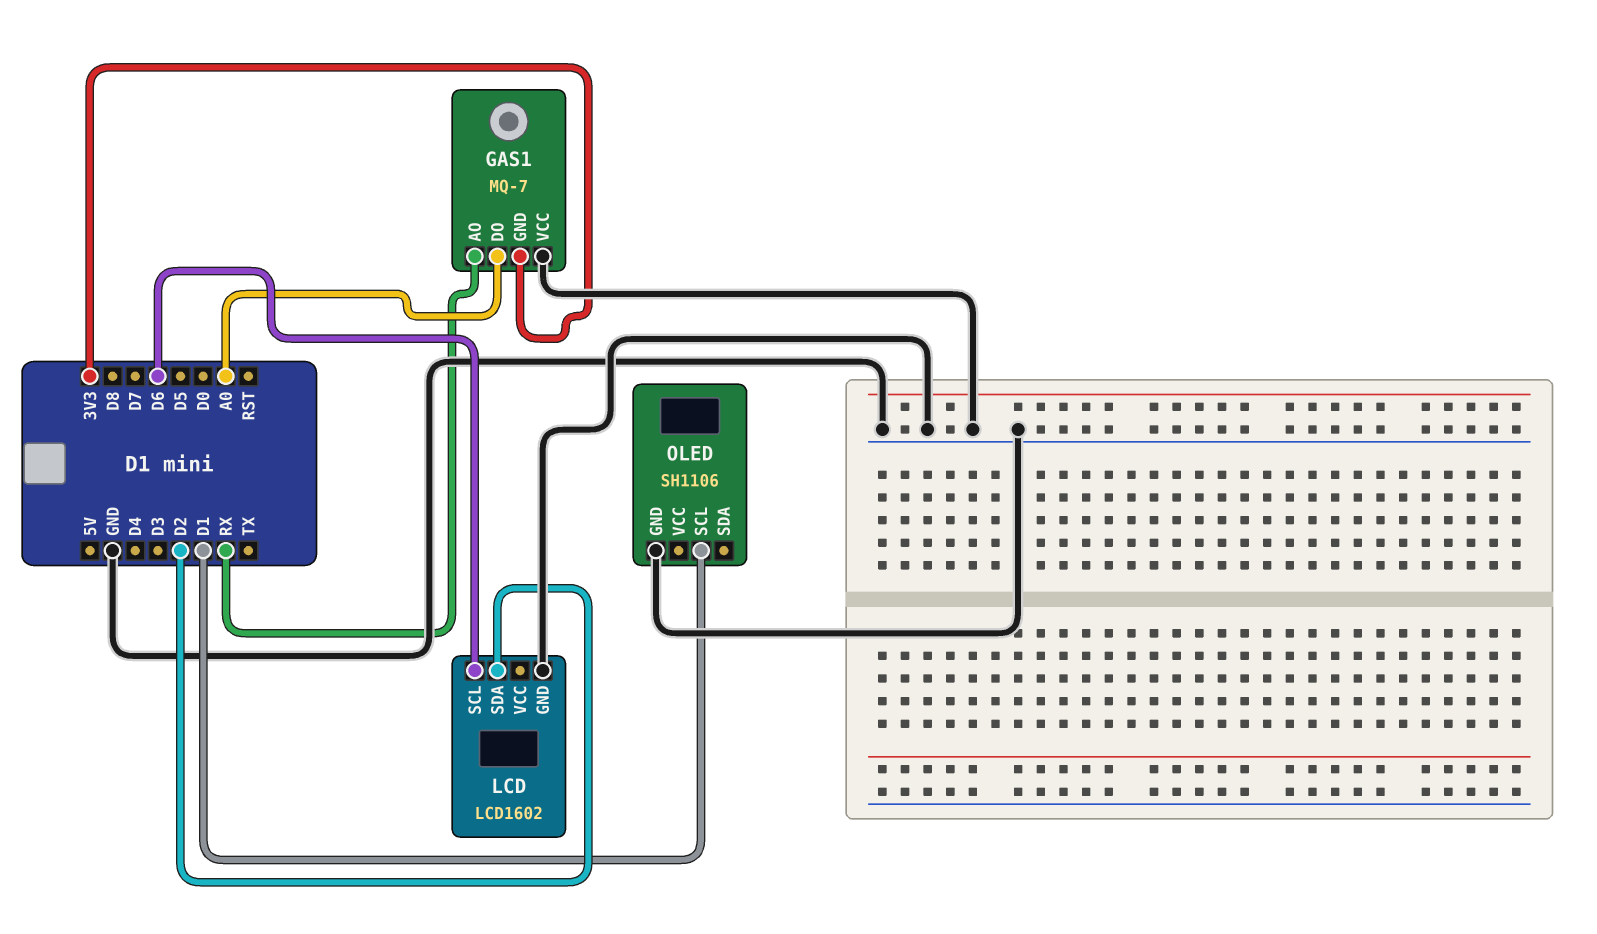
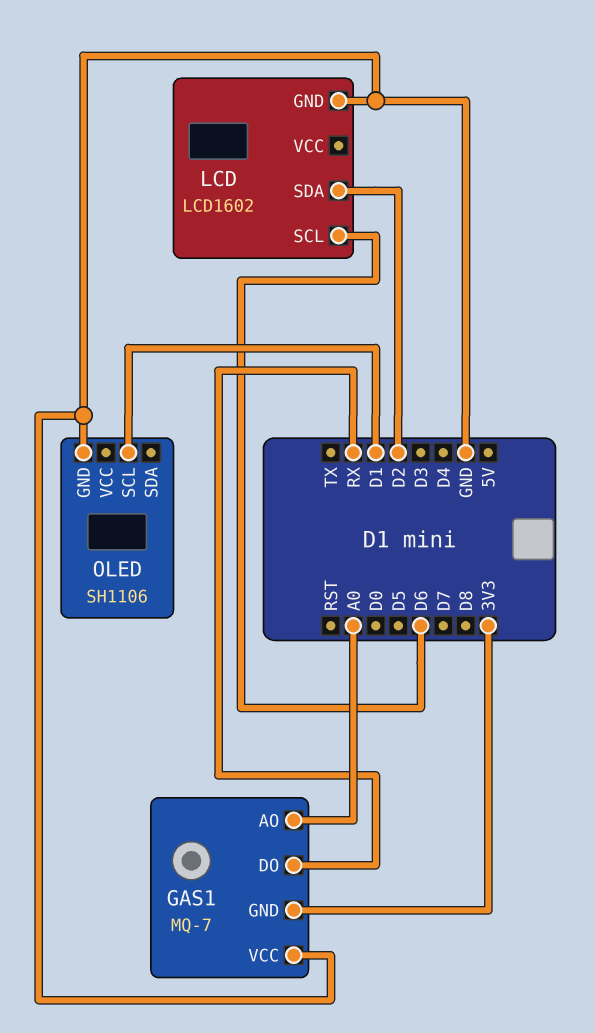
GAS1 pin AO: RX -> A0
GAS1 pin DO: A0 -> RX

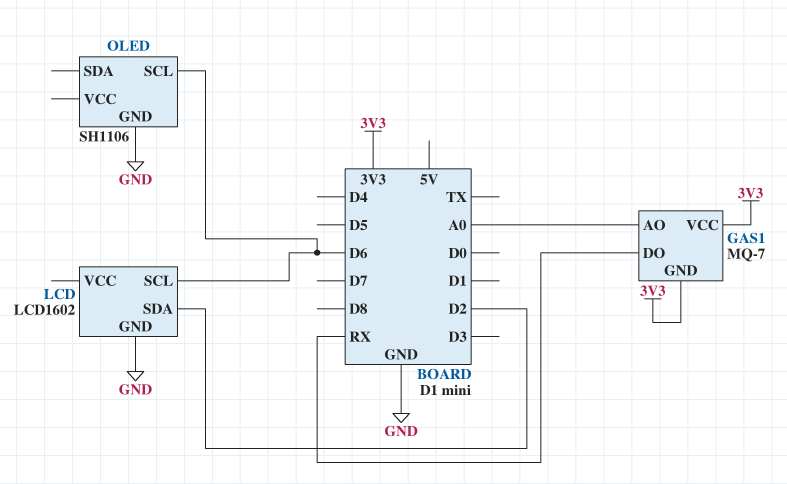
GAS1 pin VCC: GND -> 3V3
OLED pin SCL: D1 -> D6

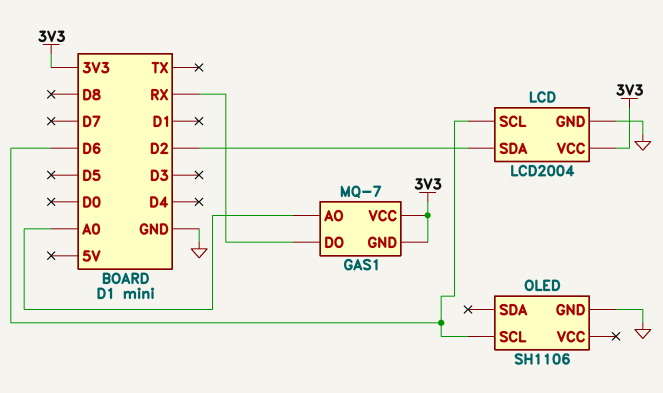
LCD: LCD1602 -> LCD2004
LCD pin VCC: none -> 3V3

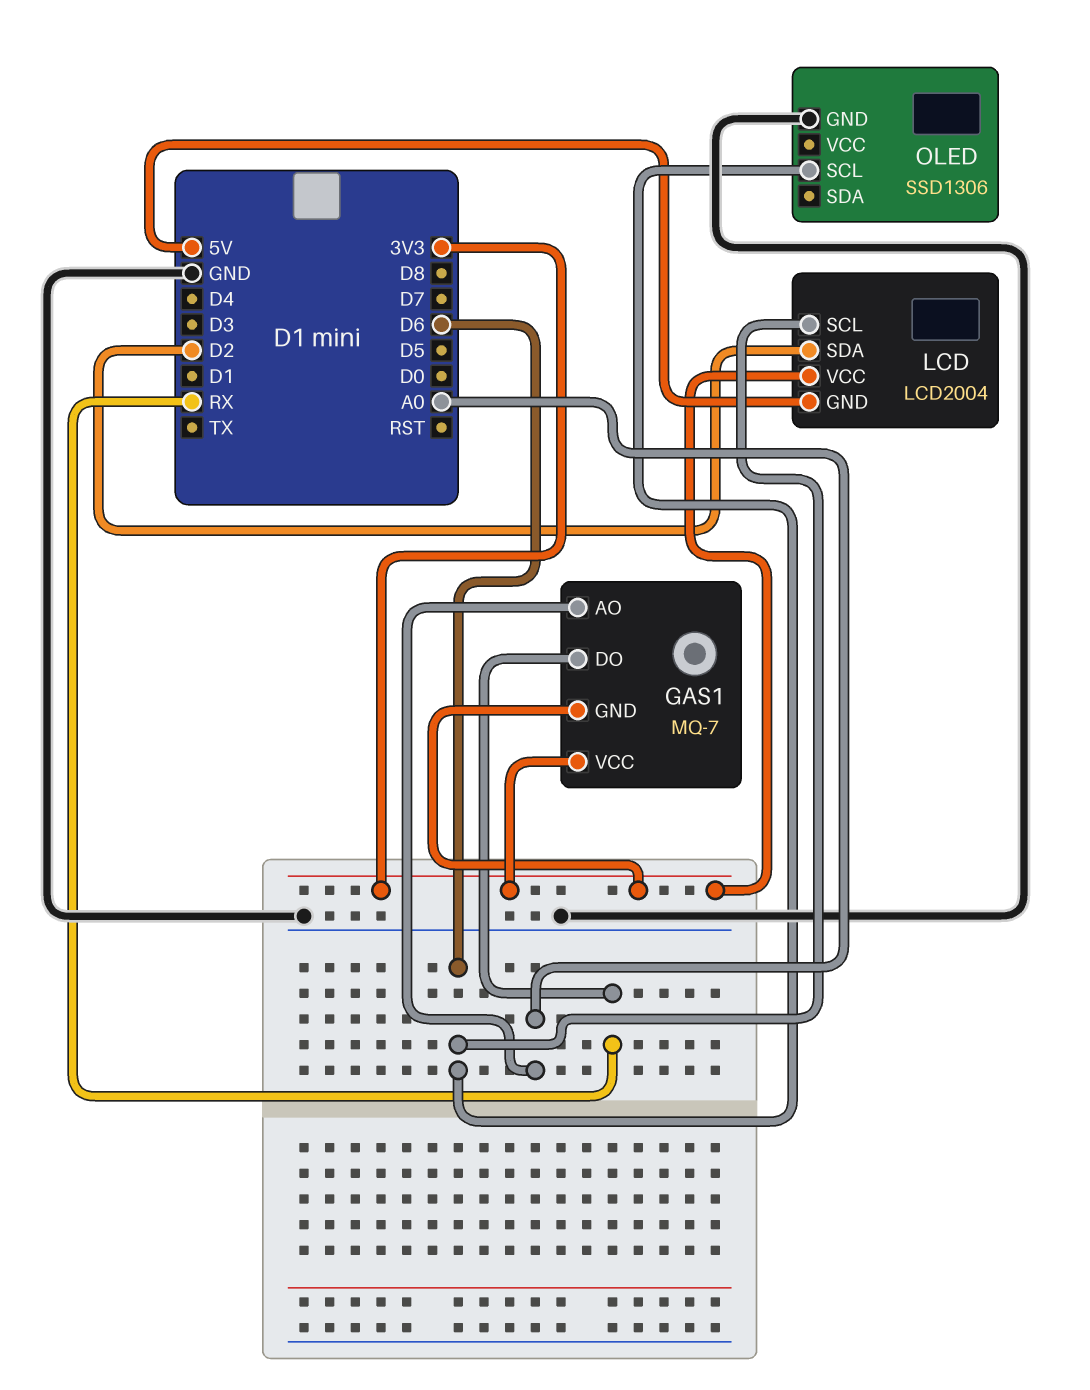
LCD pin GND: GND -> 5V
OLED: SH1106 -> SSD1306

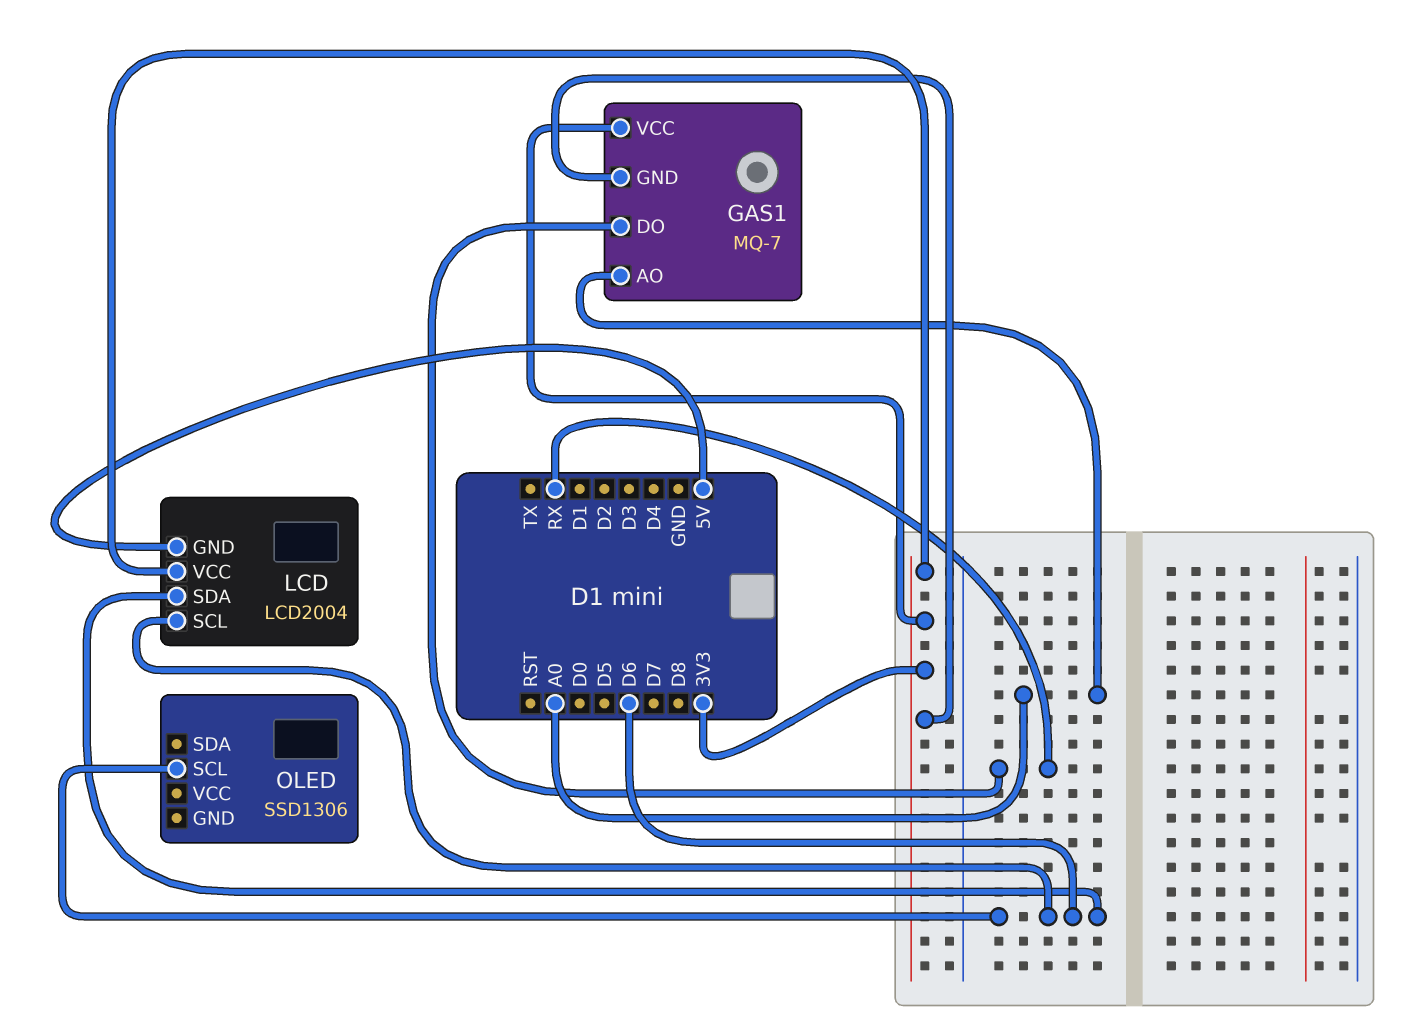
LCD pin SDA: D2 -> D6
OLED pin GND: GND -> none

